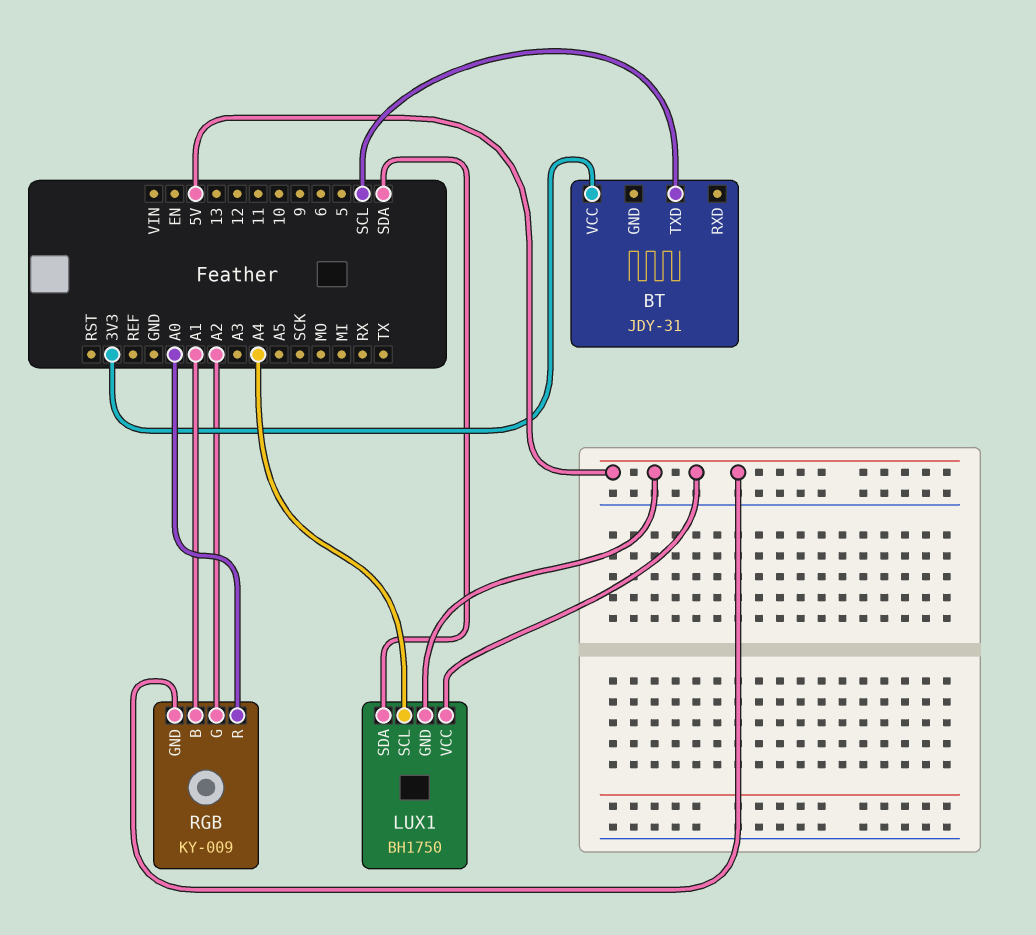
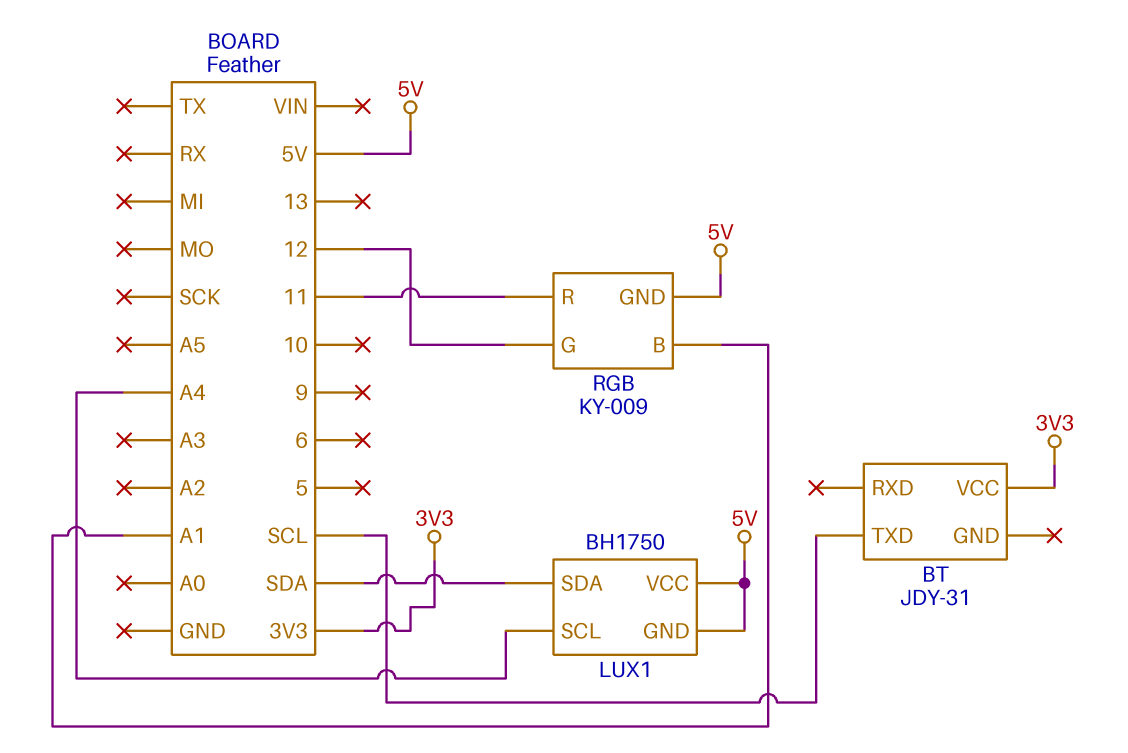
RGB pin G: A2 -> 12
RGB pin R: A0 -> 11

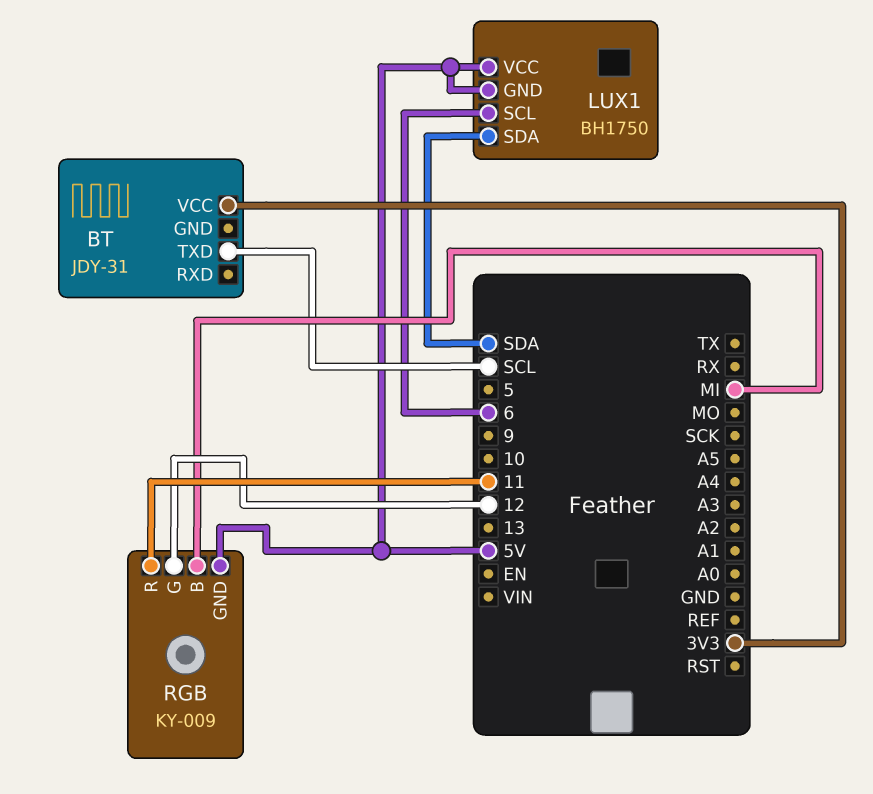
LUX1 pin SCL: A4 -> 6
RGB pin B: A1 -> MI

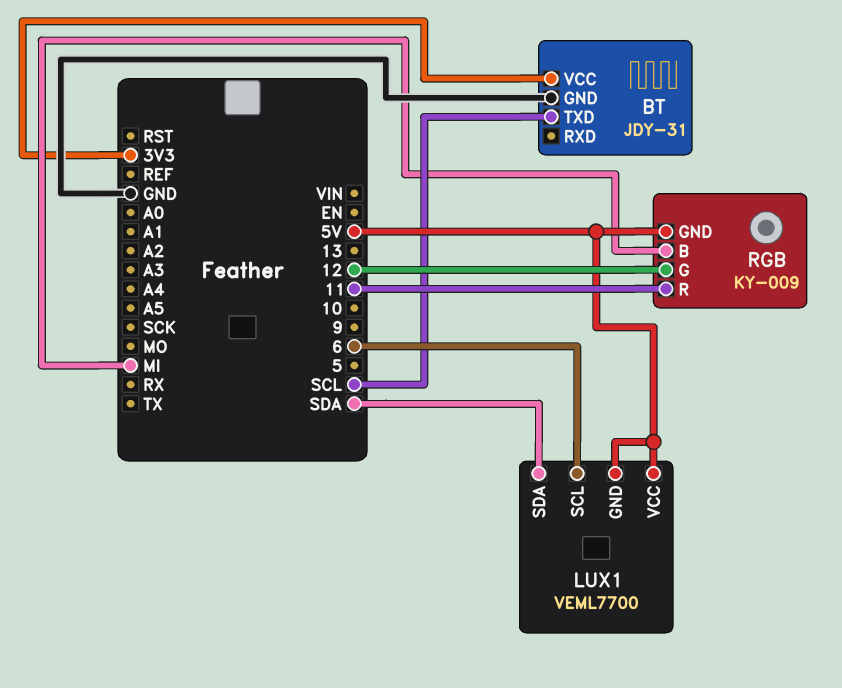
BT pin GND: none -> GND
LUX1: BH1750 -> VEML7700

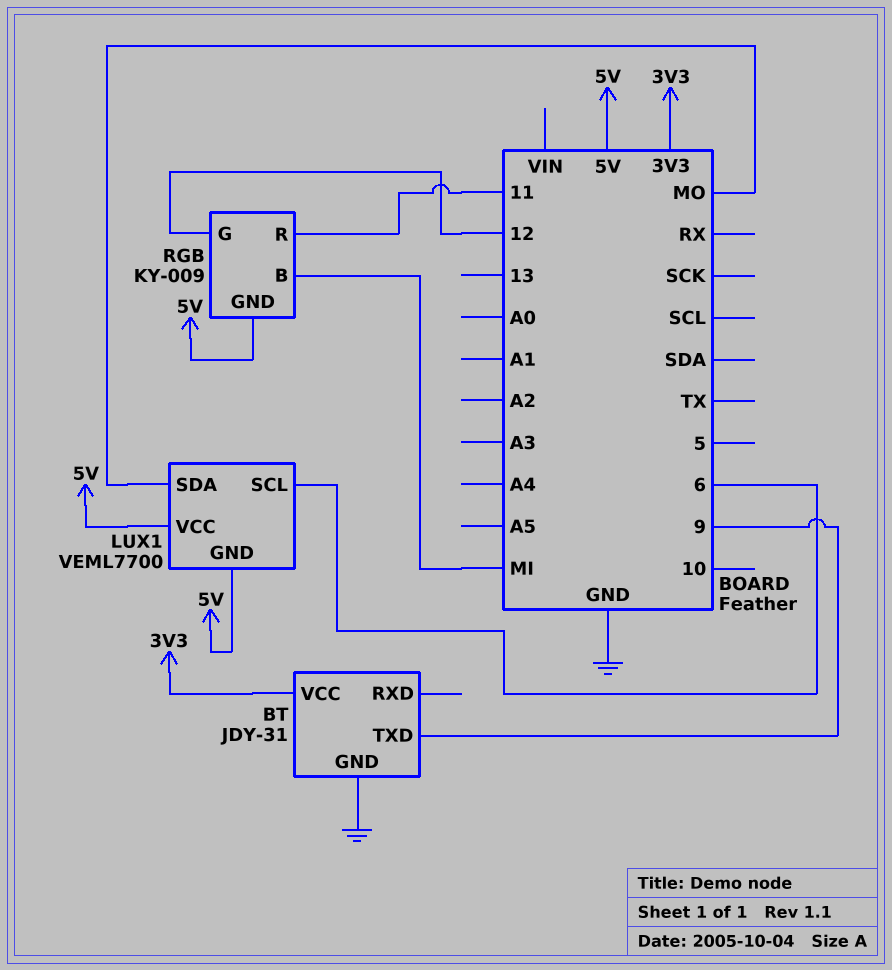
BT pin TXD: SCL -> 9
LUX1 pin SDA: SDA -> MO

